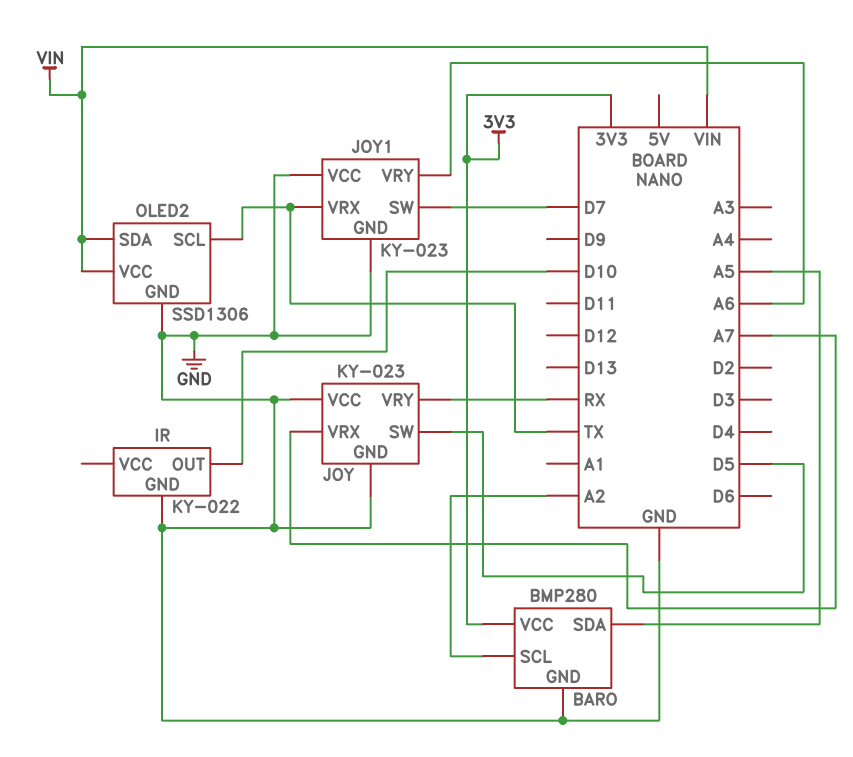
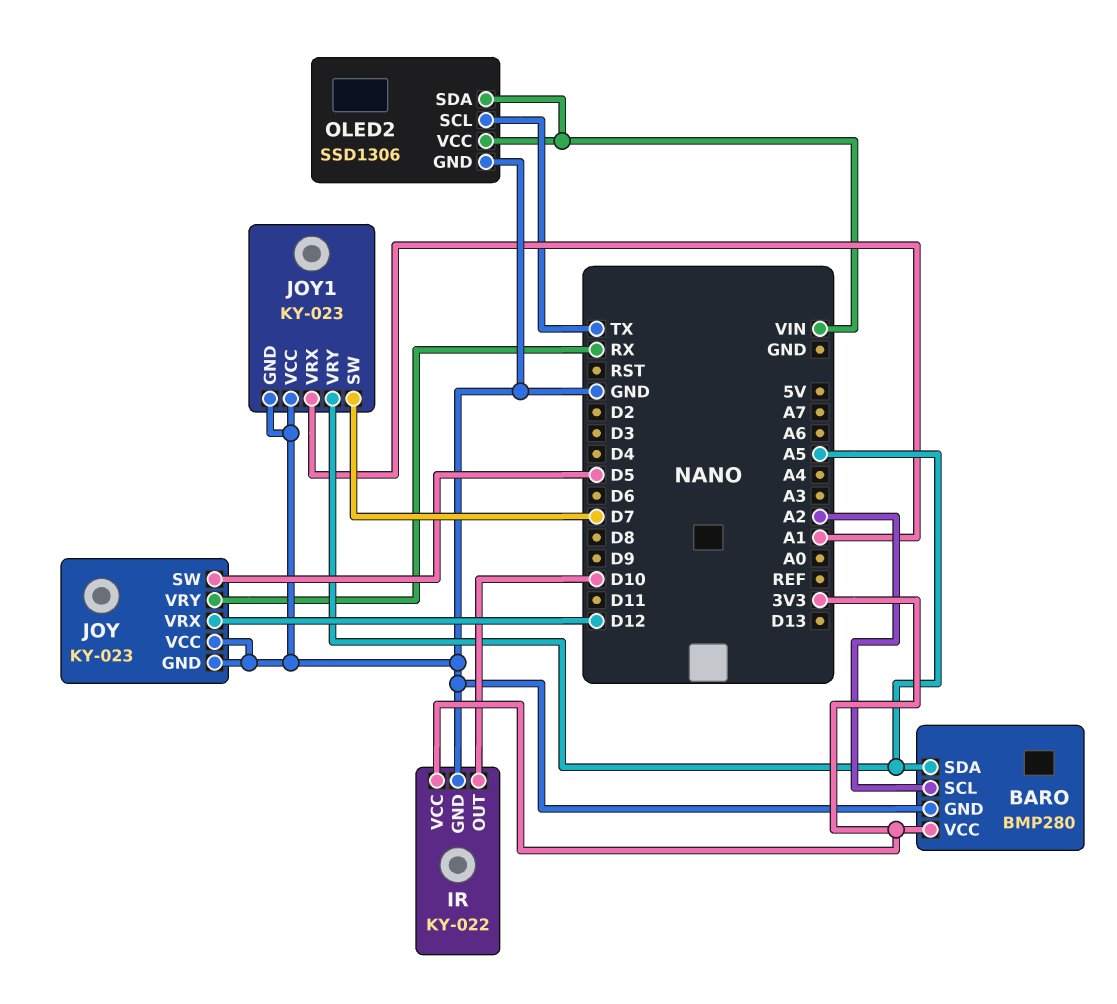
IR pin VCC: none -> 3V3
JOY pin VRX: A7 -> D12
JOY1 pin VRX: TX -> A1
JOY1 pin VRY: A6 -> A5

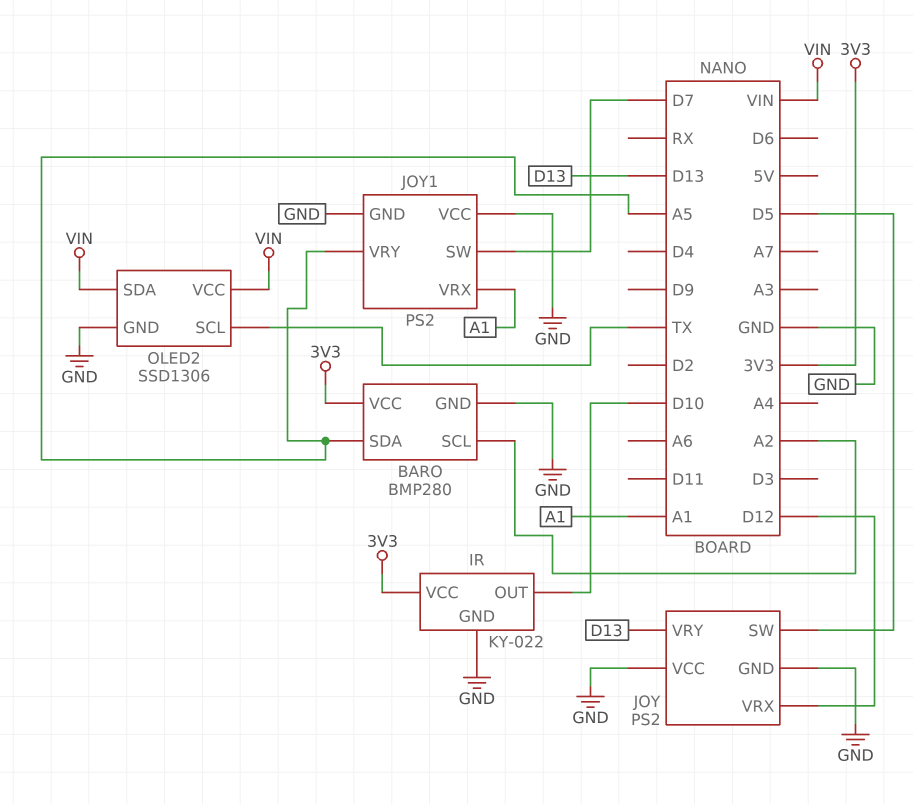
JOY: KY-023 -> PS2
JOY pin VRY: RX -> D13
JOY1: KY-023 -> PS2

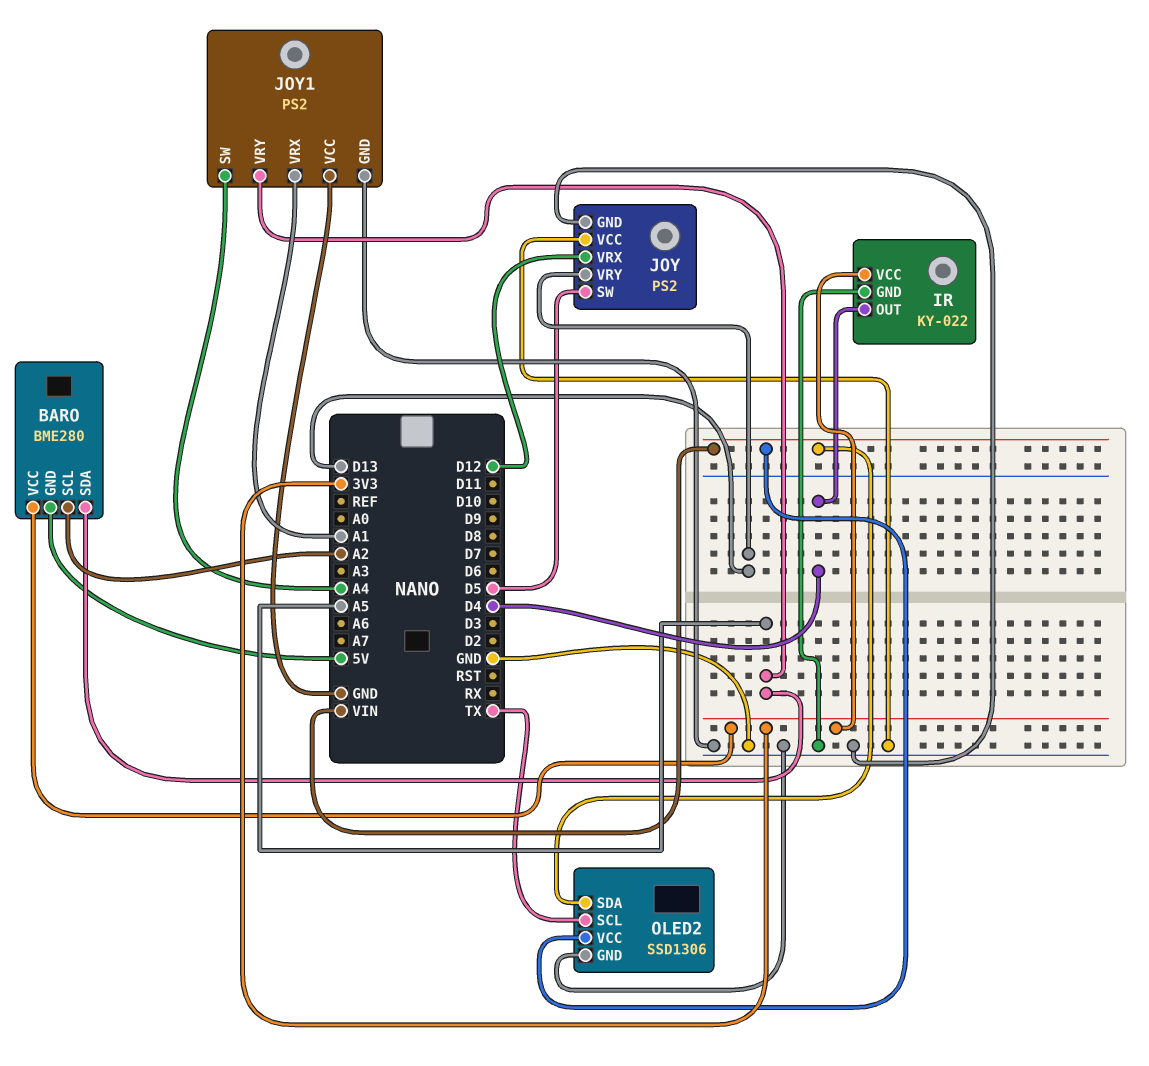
BARO: BMP280 -> BME280
BARO pin GND: GND -> 5V
IR pin OUT: D10 -> D4
JOY1 pin SW: D7 -> A4

